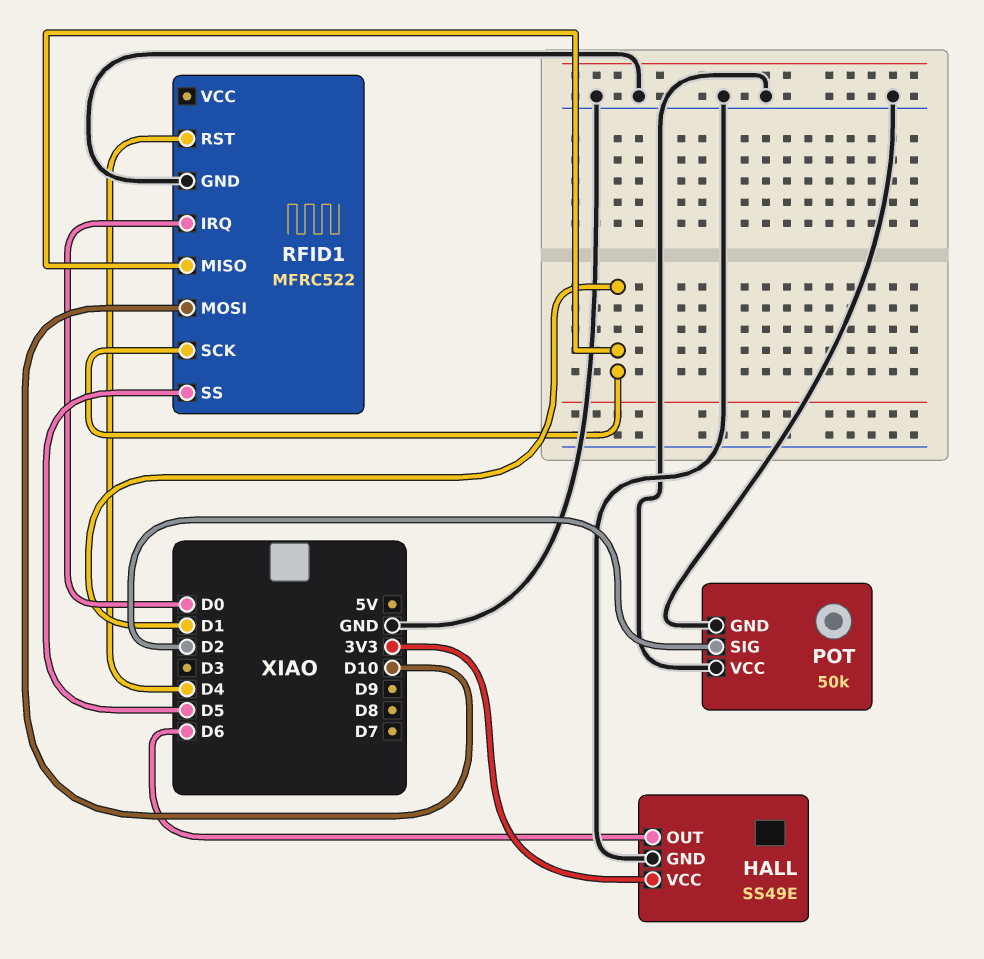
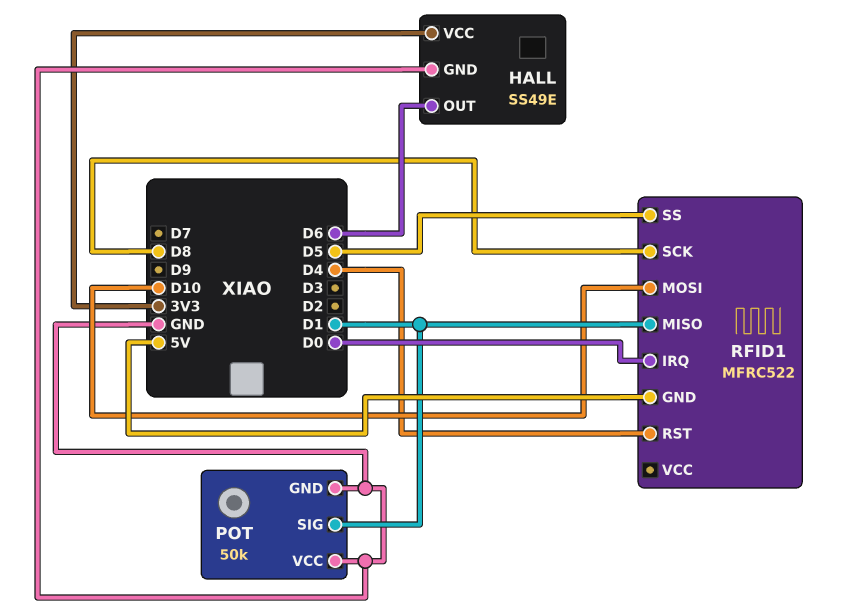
POT pin SIG: D2 -> D1
RFID1 pin GND: GND -> 5V
RFID1 pin SCK: D1 -> D8

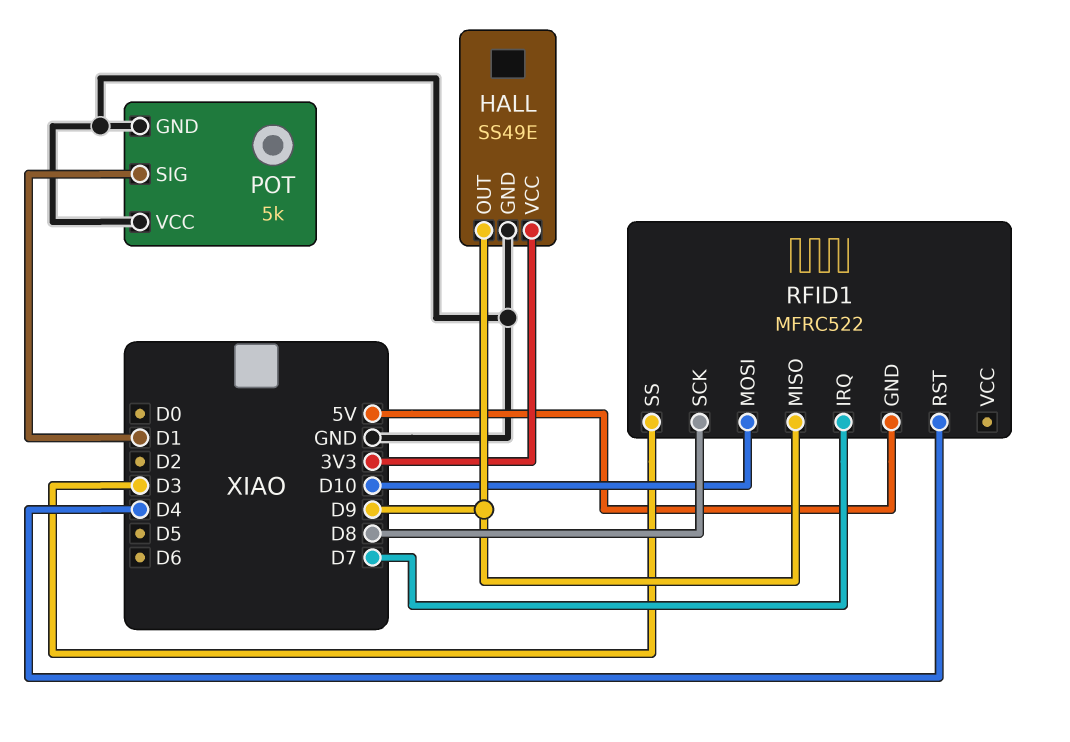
HALL pin OUT: D6 -> D9
POT: 50k -> 5k
RFID1 pin IRQ: D0 -> D7
RFID1 pin MISO: D1 -> D9
RFID1 pin SS: D5 -> D3

